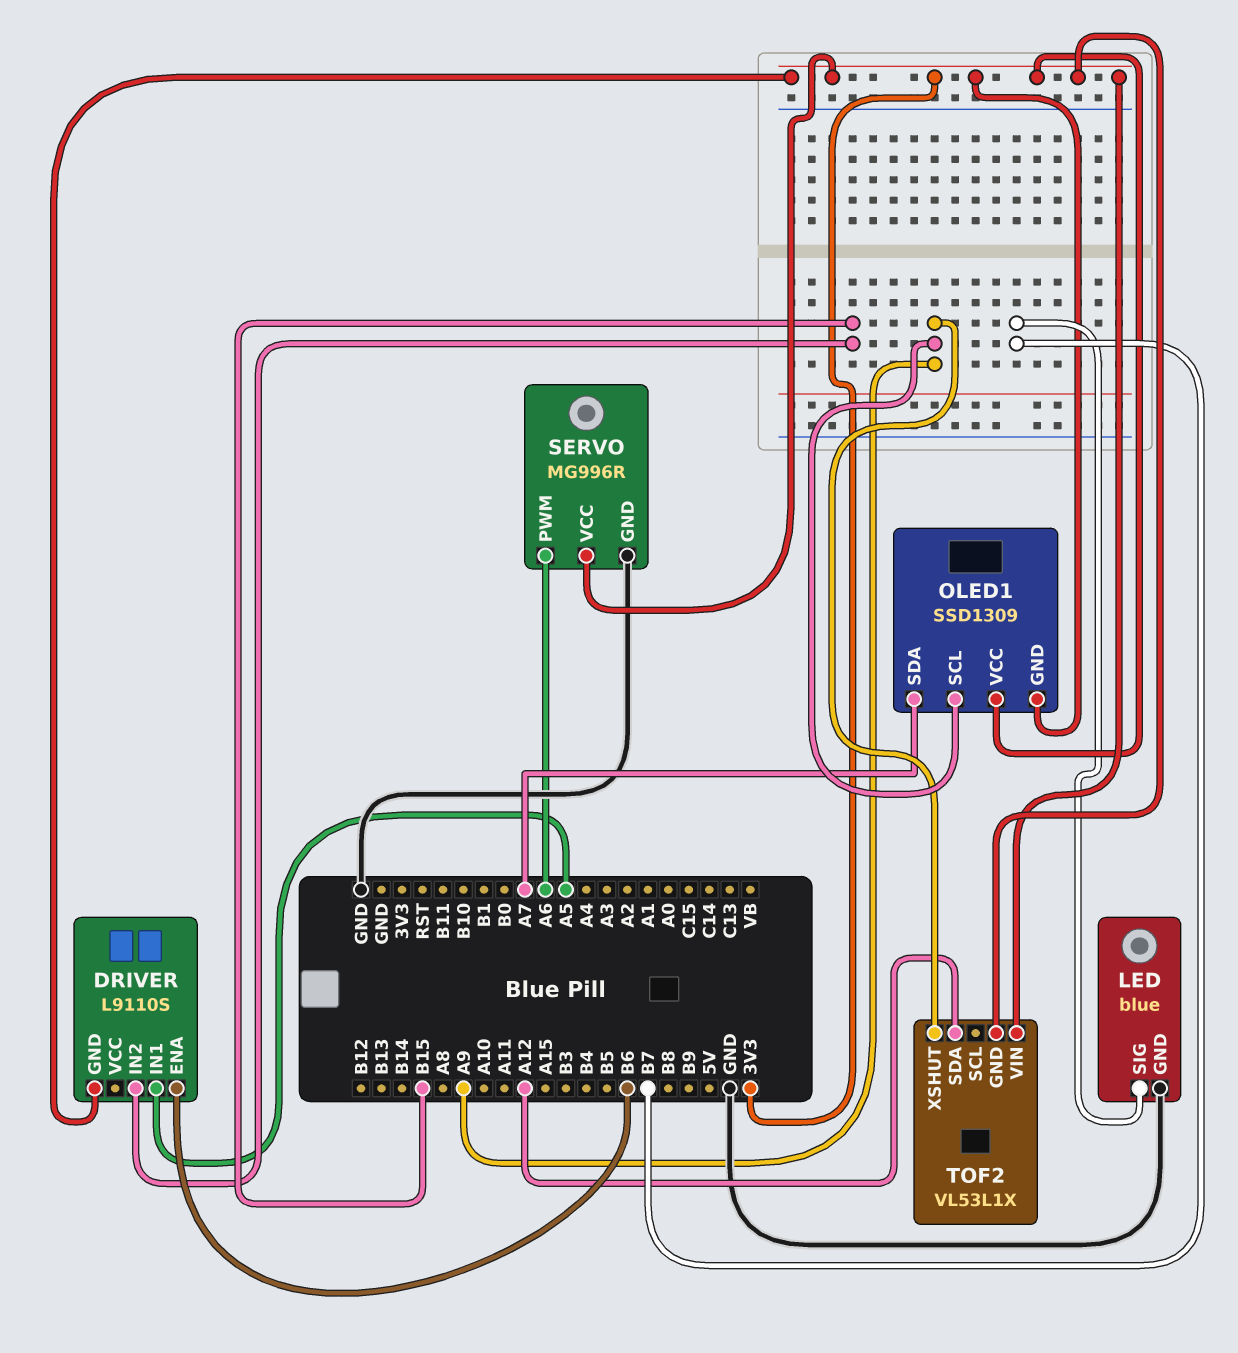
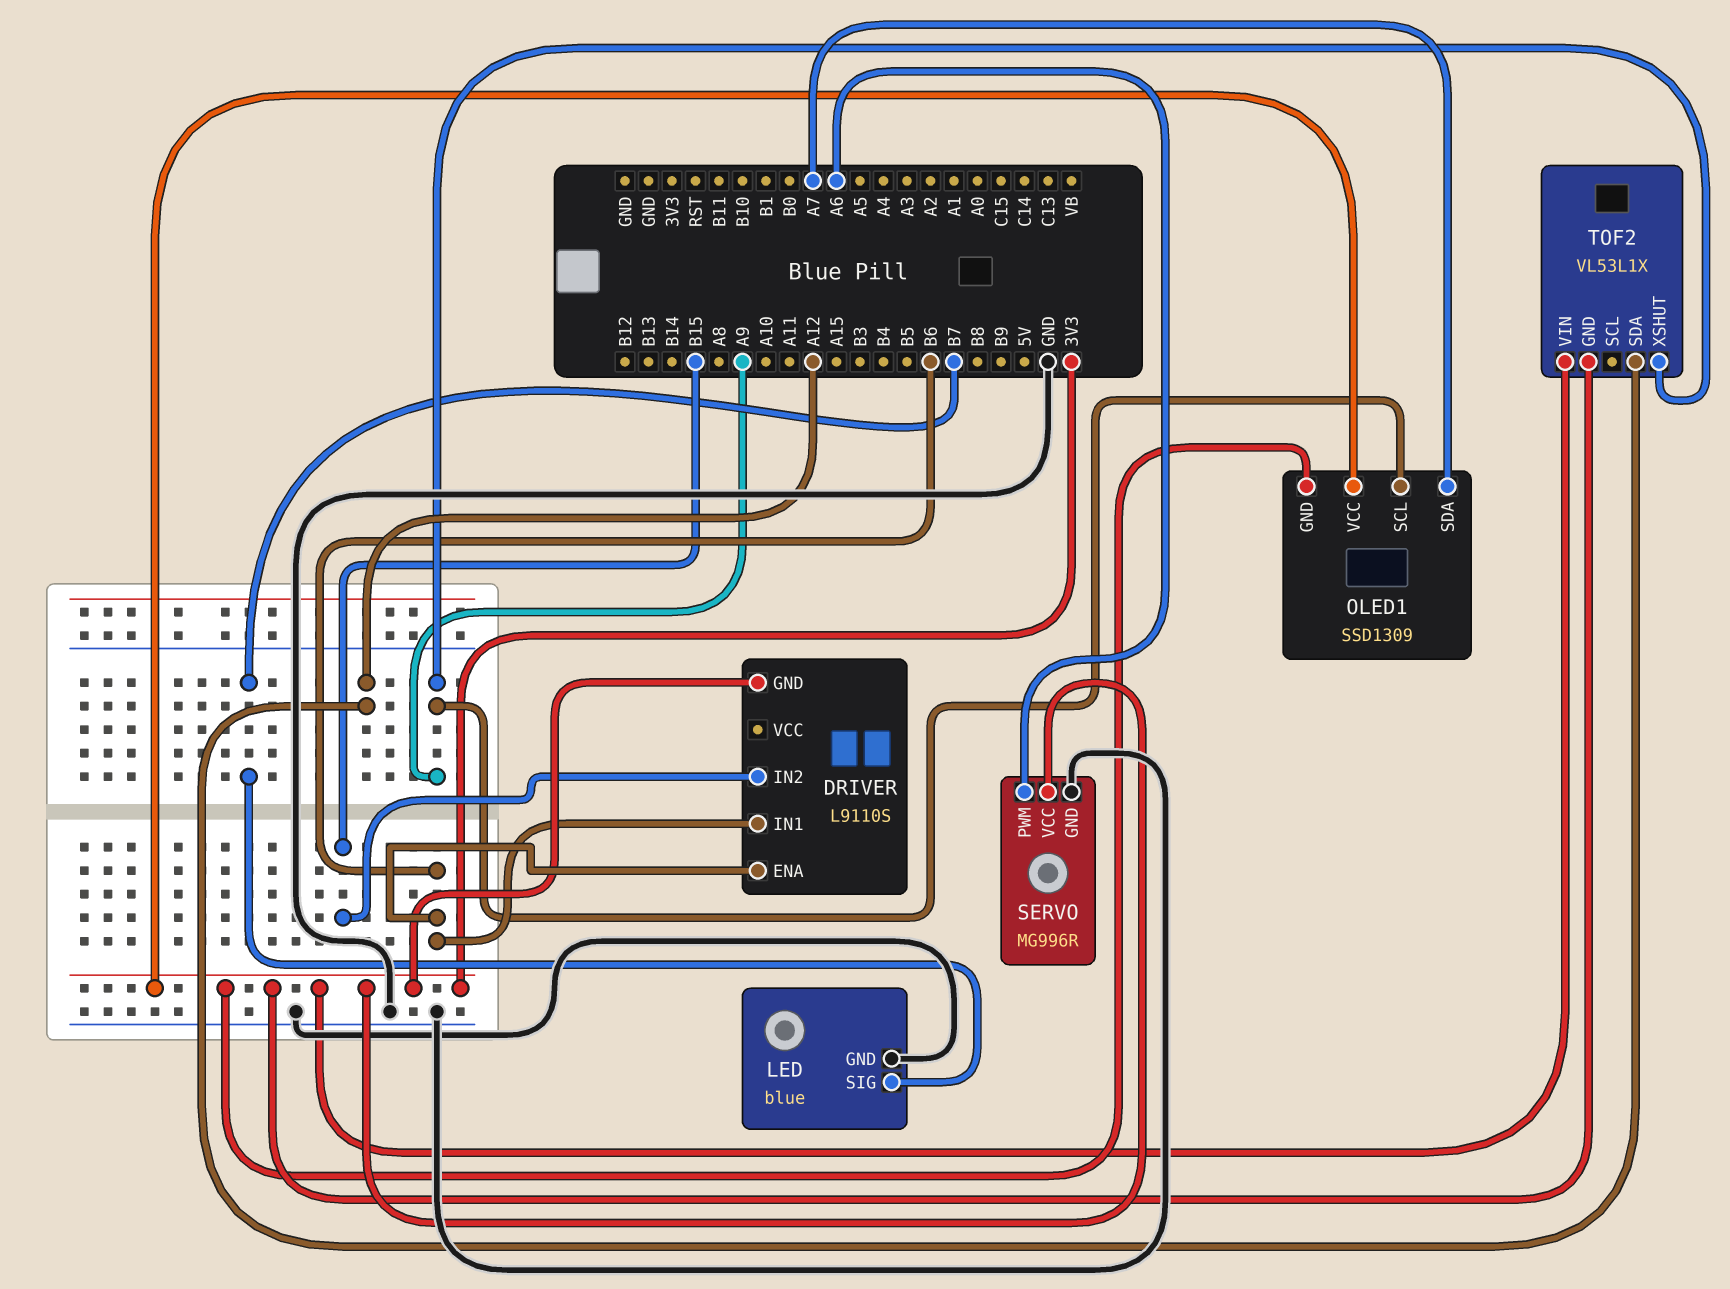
DRIVER pin IN1: A5 -> B6

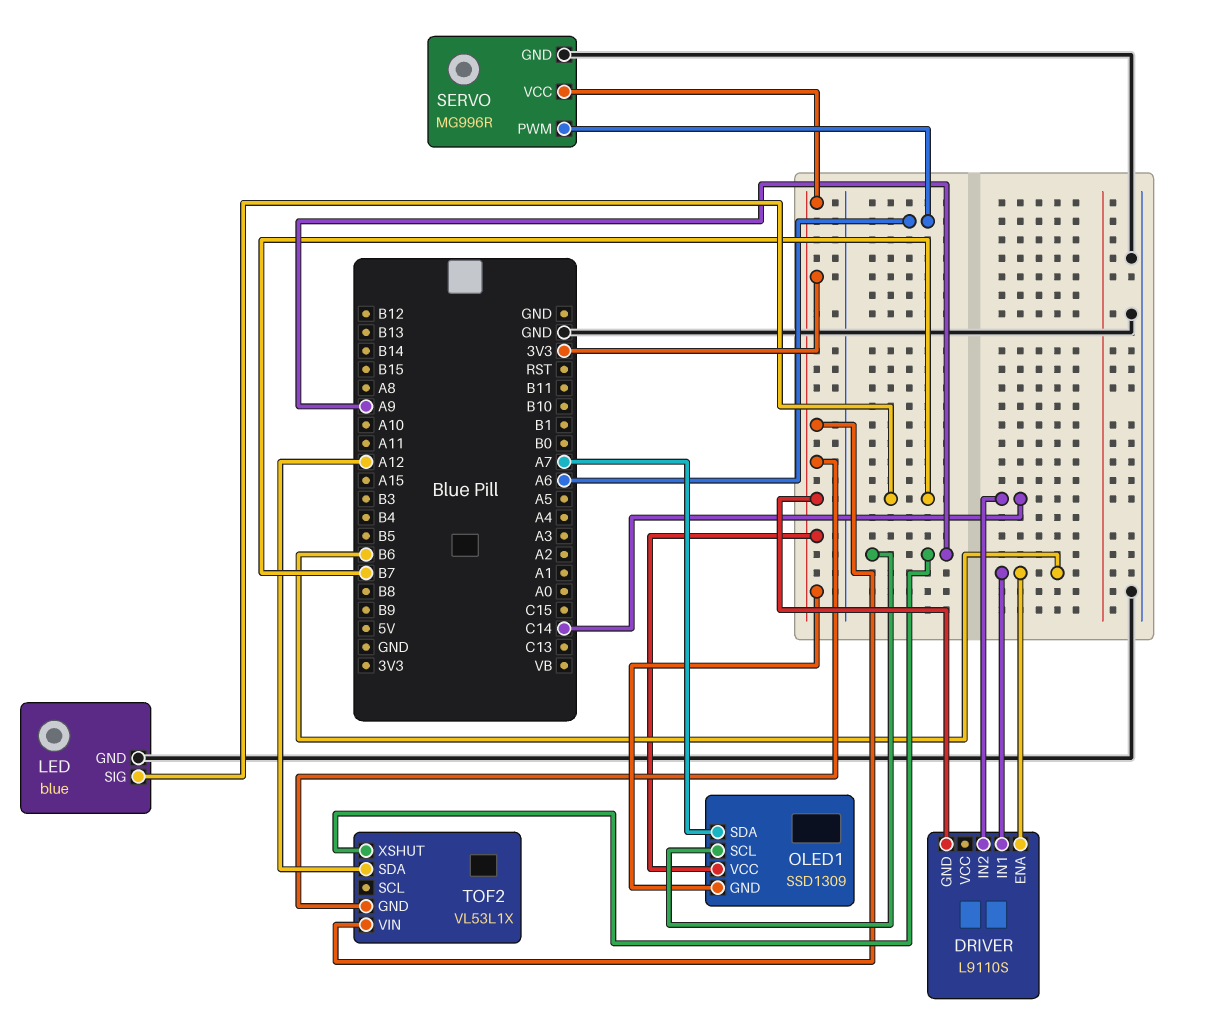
DRIVER pin IN2: B15 -> C14

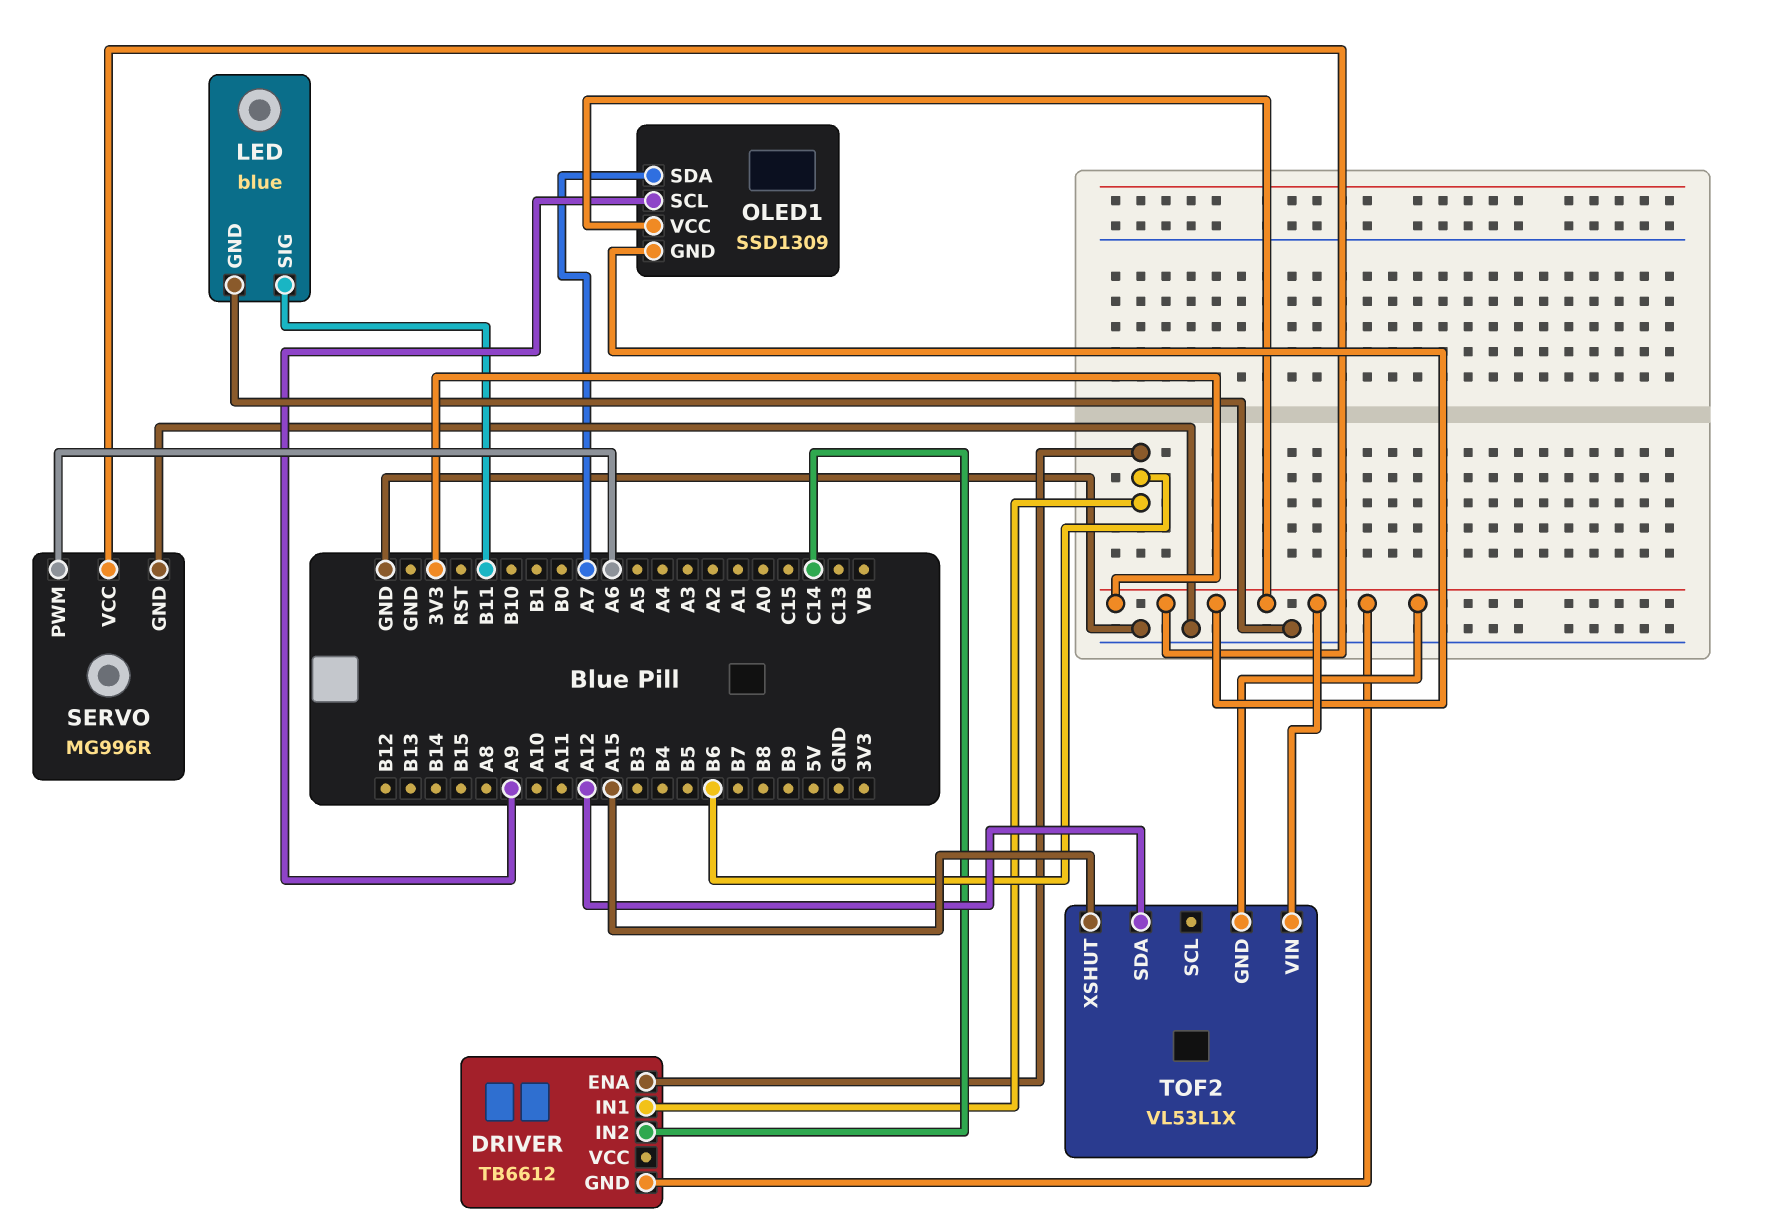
DRIVER: L9110S -> TB6612
LED pin SIG: B7 -> B11
TOF2 pin XSHUT: A9 -> A15

